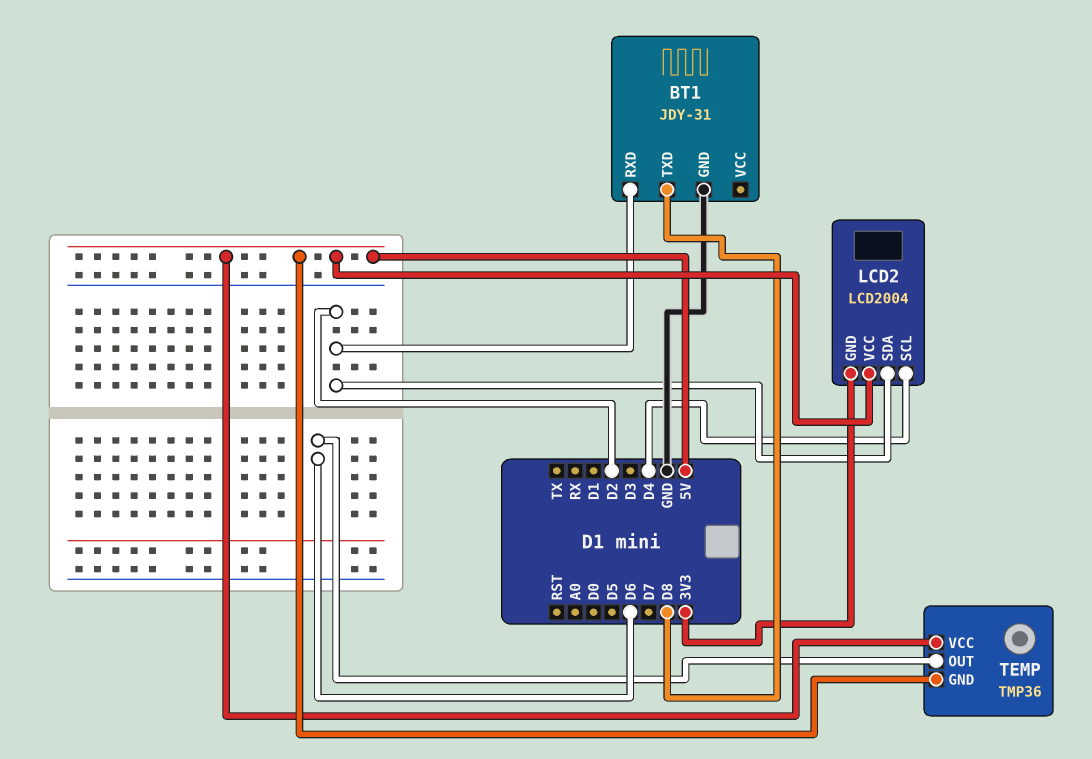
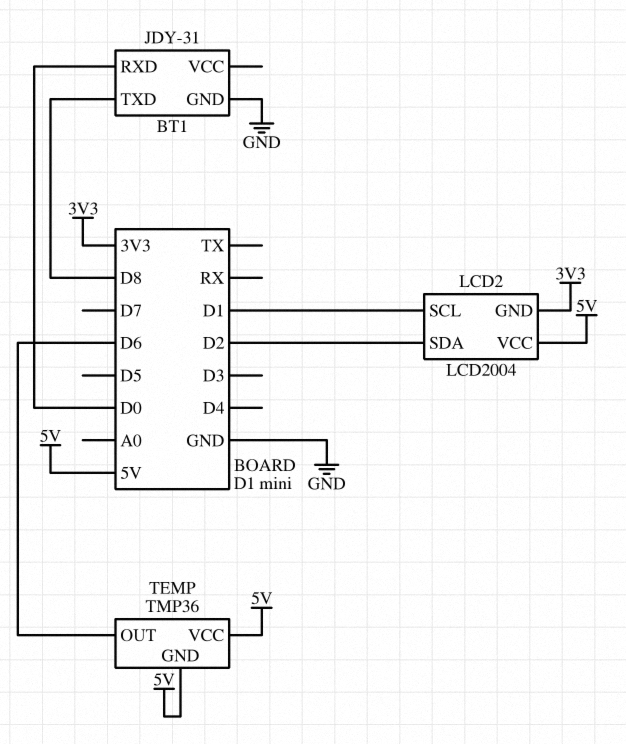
BT1 pin RXD: D2 -> D0
LCD2 pin SCL: D4 -> D1

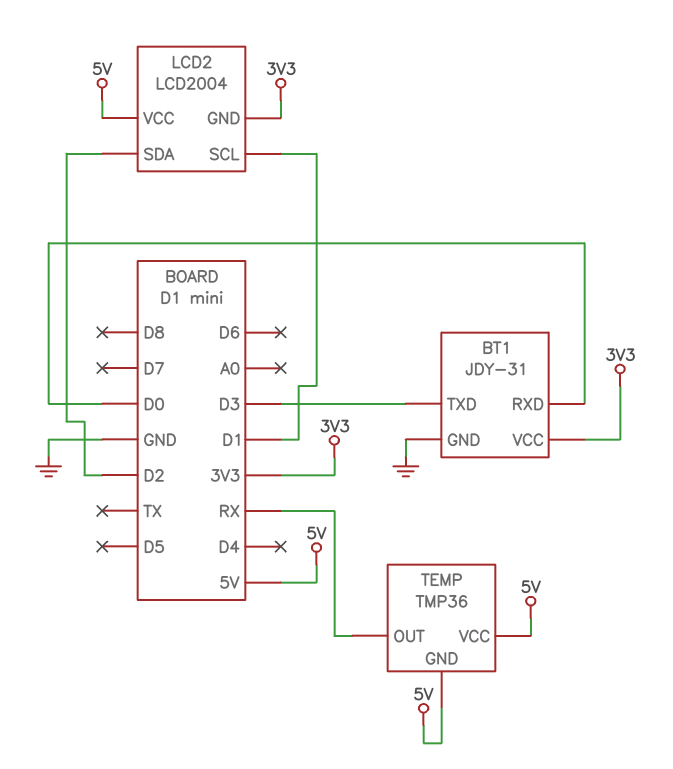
BT1 pin TXD: D8 -> D3
BT1 pin VCC: none -> 3V3
TEMP pin OUT: D6 -> RX

